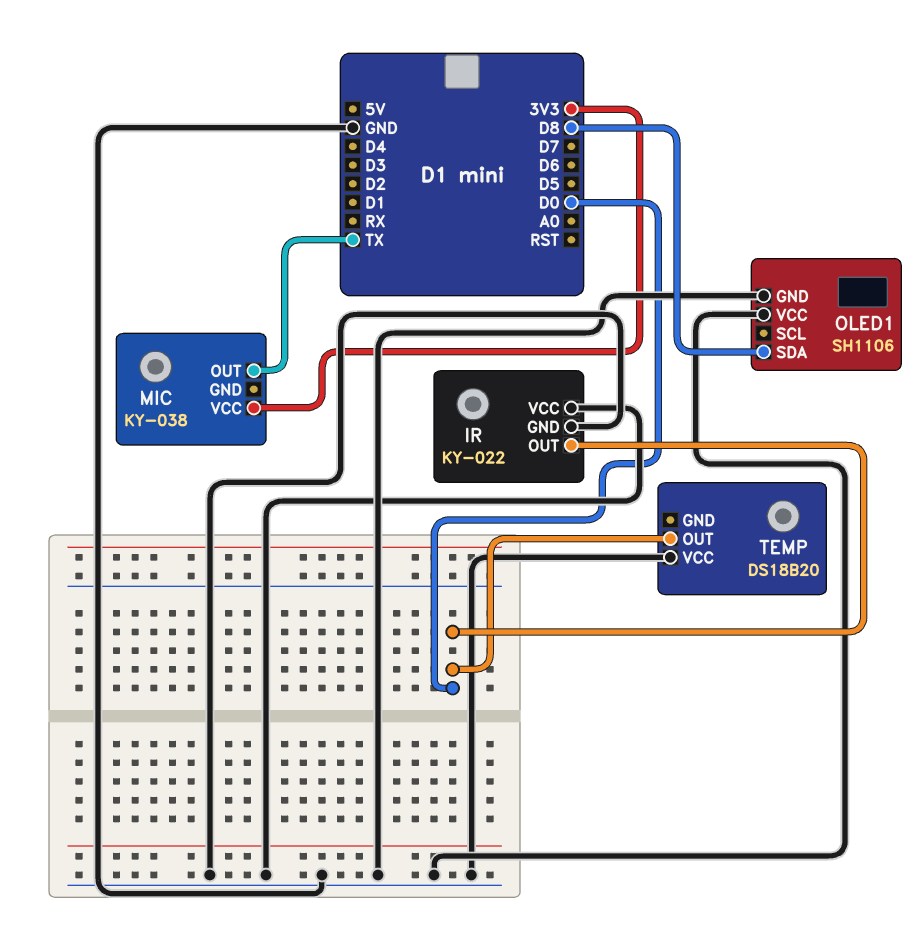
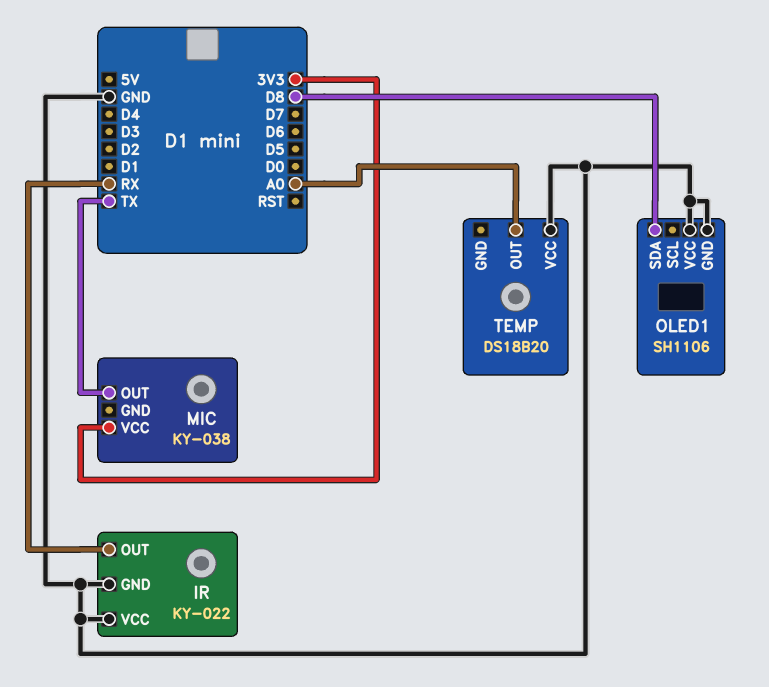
IR pin OUT: D0 -> RX
TEMP pin OUT: D0 -> A0

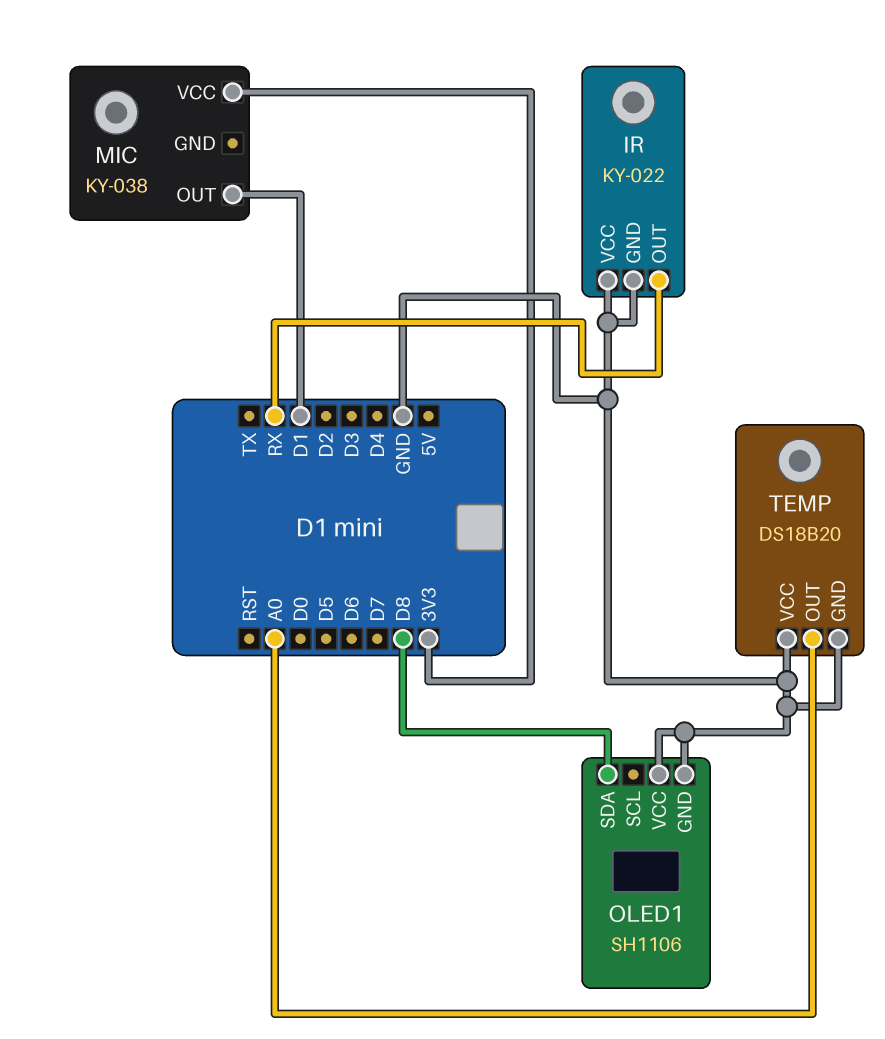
MIC pin OUT: TX -> D1
TEMP pin GND: none -> GND

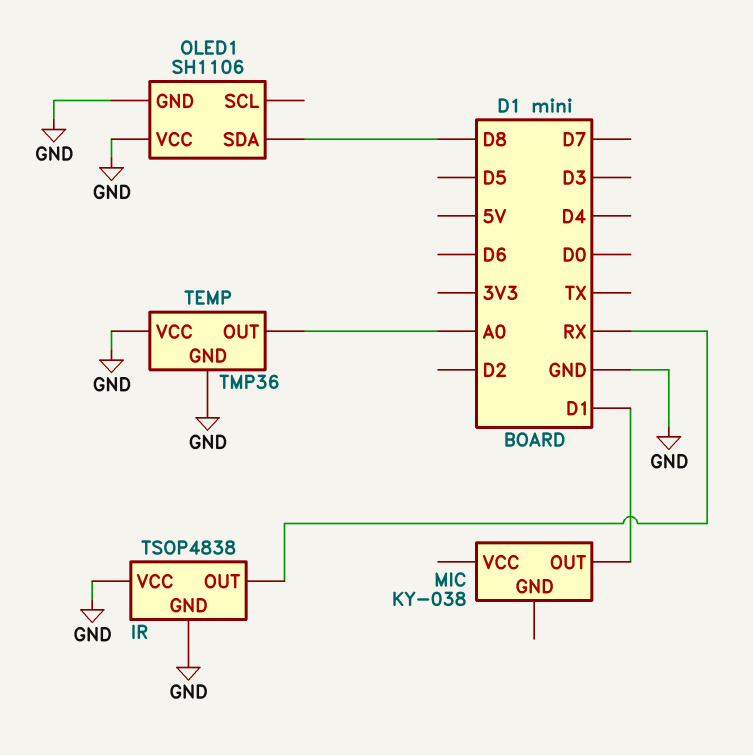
IR: KY-022 -> TSOP4838
MIC pin VCC: 3V3 -> none
TEMP: DS18B20 -> TMP36

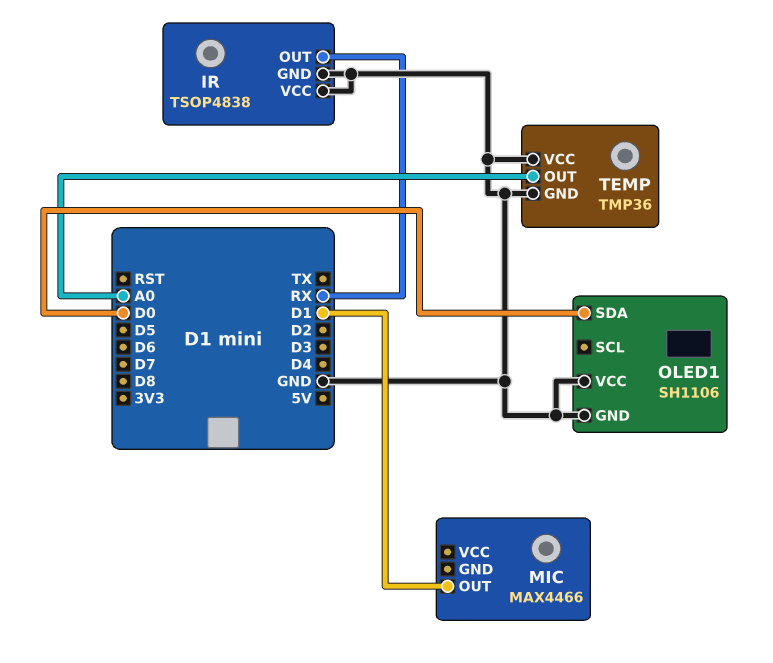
MIC: KY-038 -> MAX4466
OLED1 pin SDA: D8 -> D0

